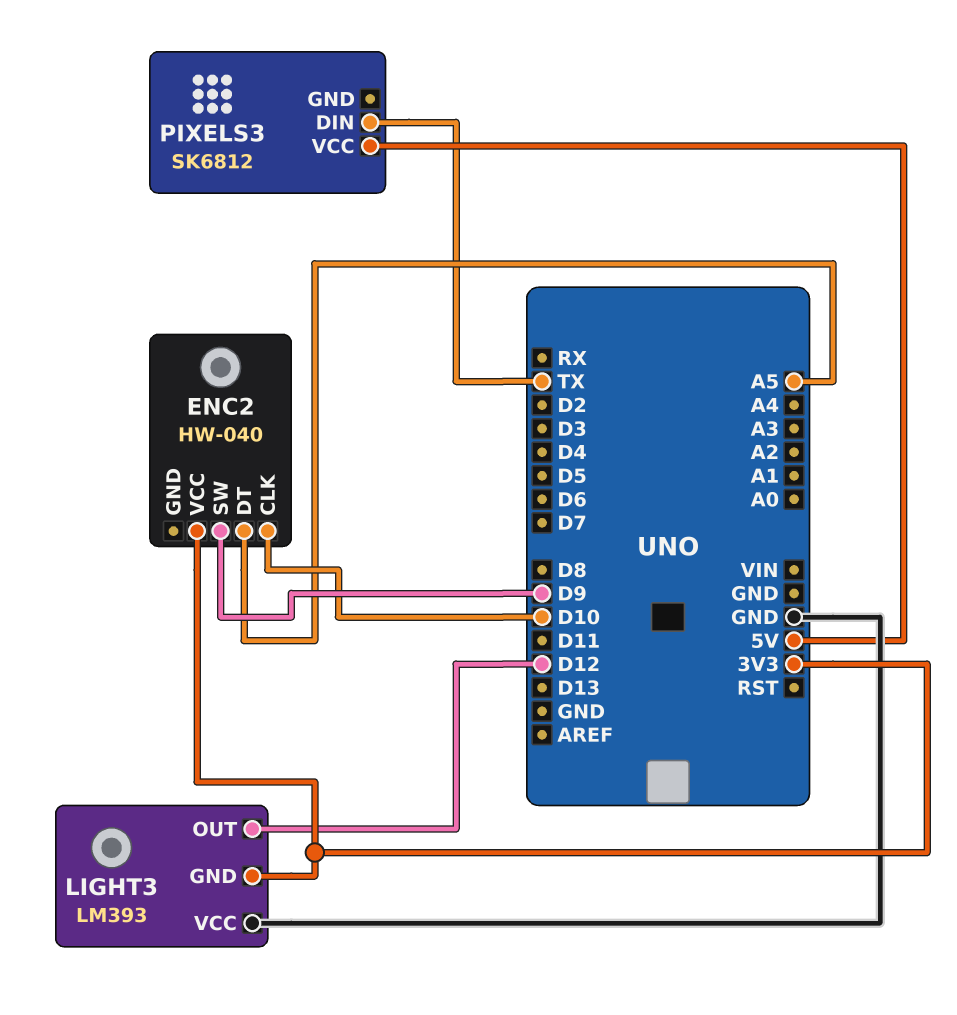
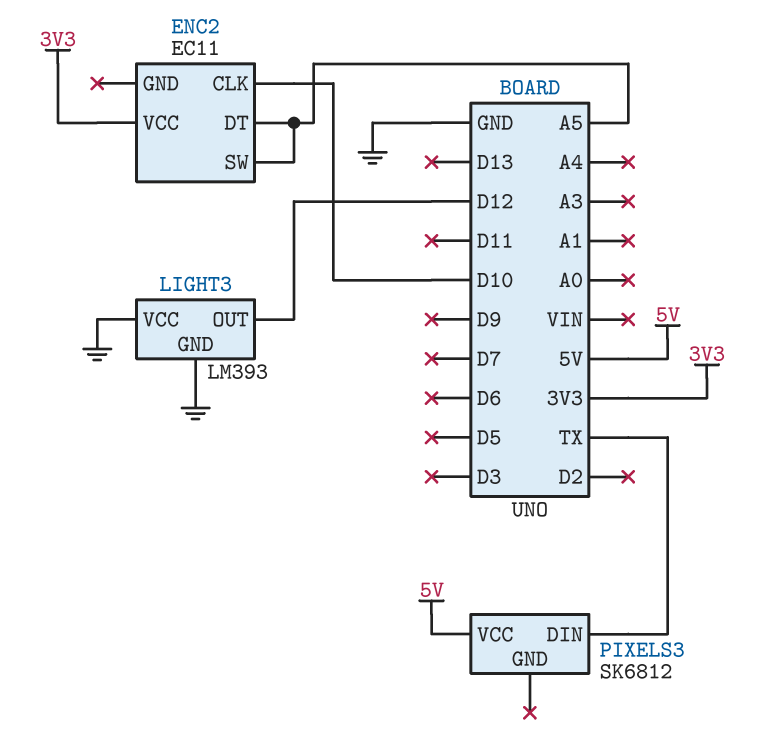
ENC2: HW-040 -> EC11
ENC2 pin SW: D9 -> A5
LIGHT3 pin GND: 3V3 -> GND

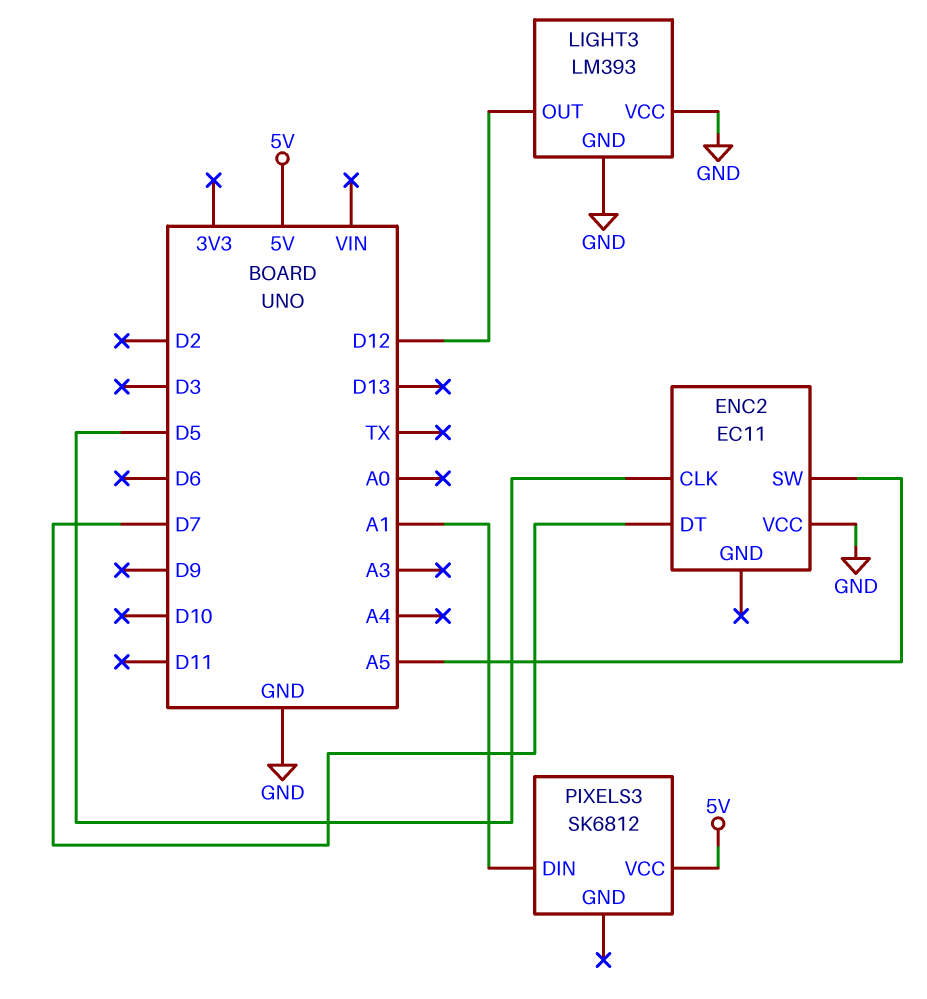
ENC2 pin CLK: D10 -> D5
ENC2 pin DT: A5 -> D7
ENC2 pin VCC: 3V3 -> GND
PIXELS3 pin DIN: TX -> A1

